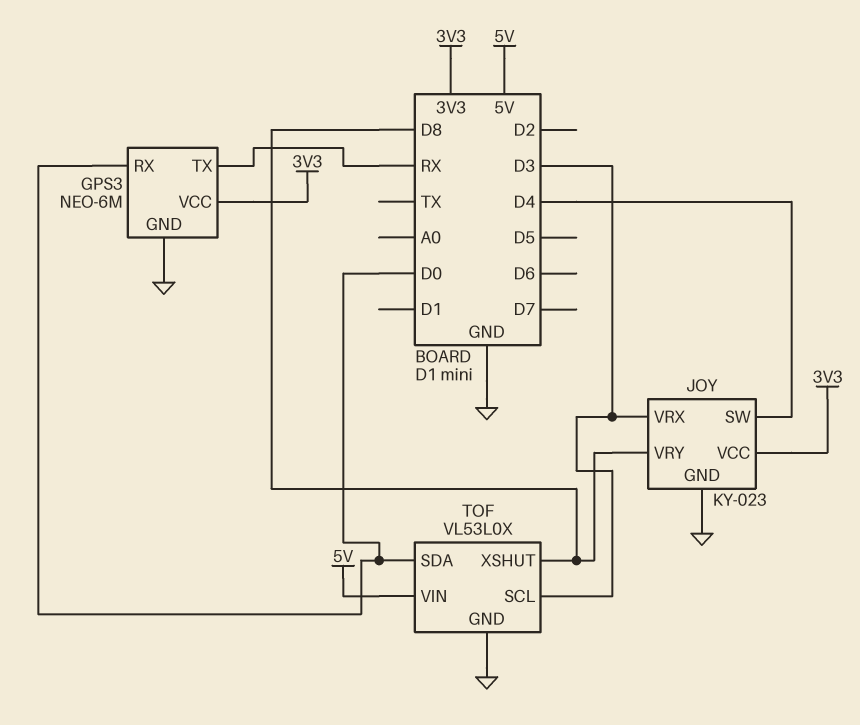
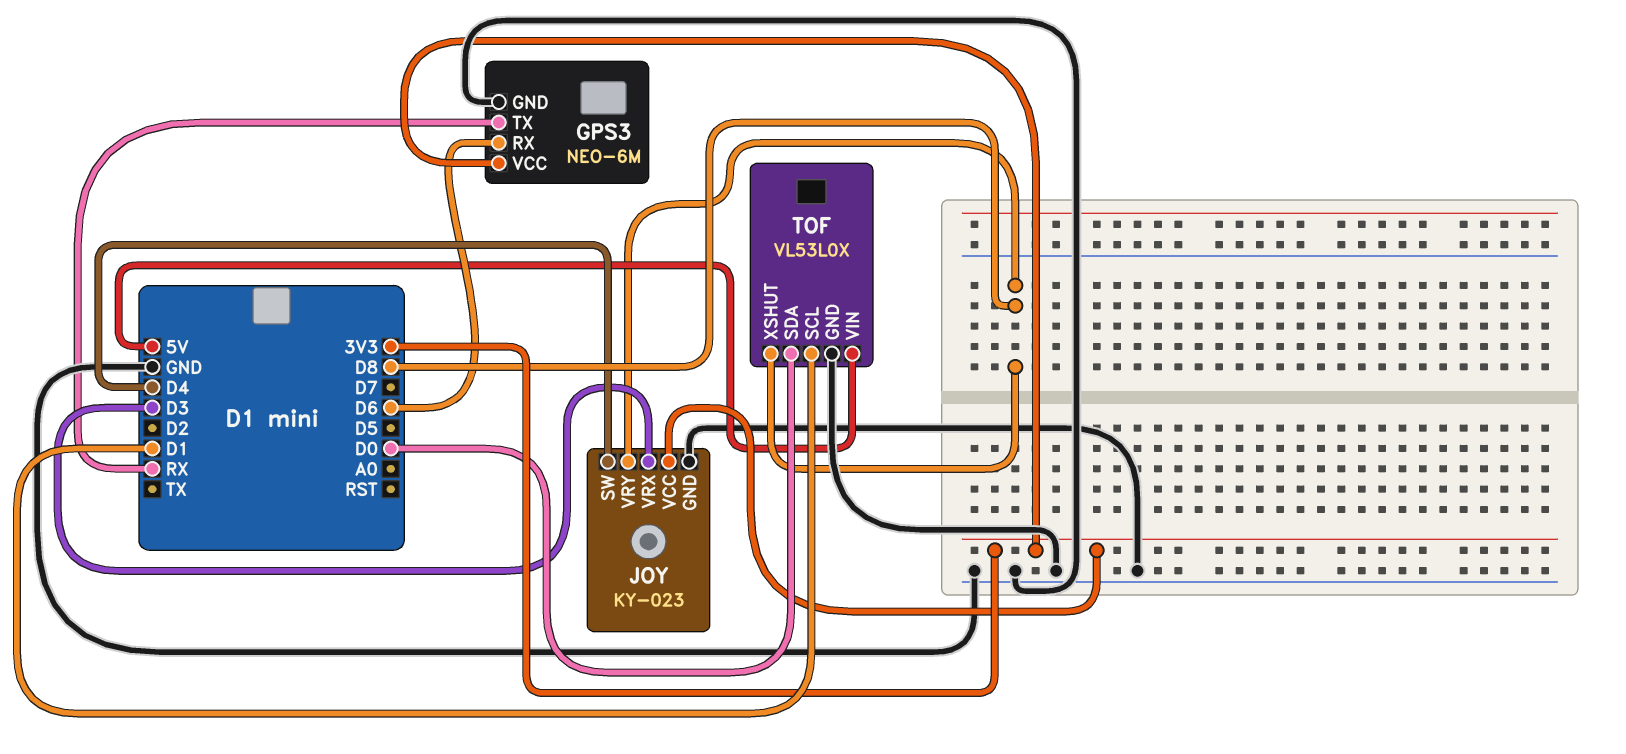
GPS3 pin RX: D0 -> D6
TOF pin SCL: D3 -> D1

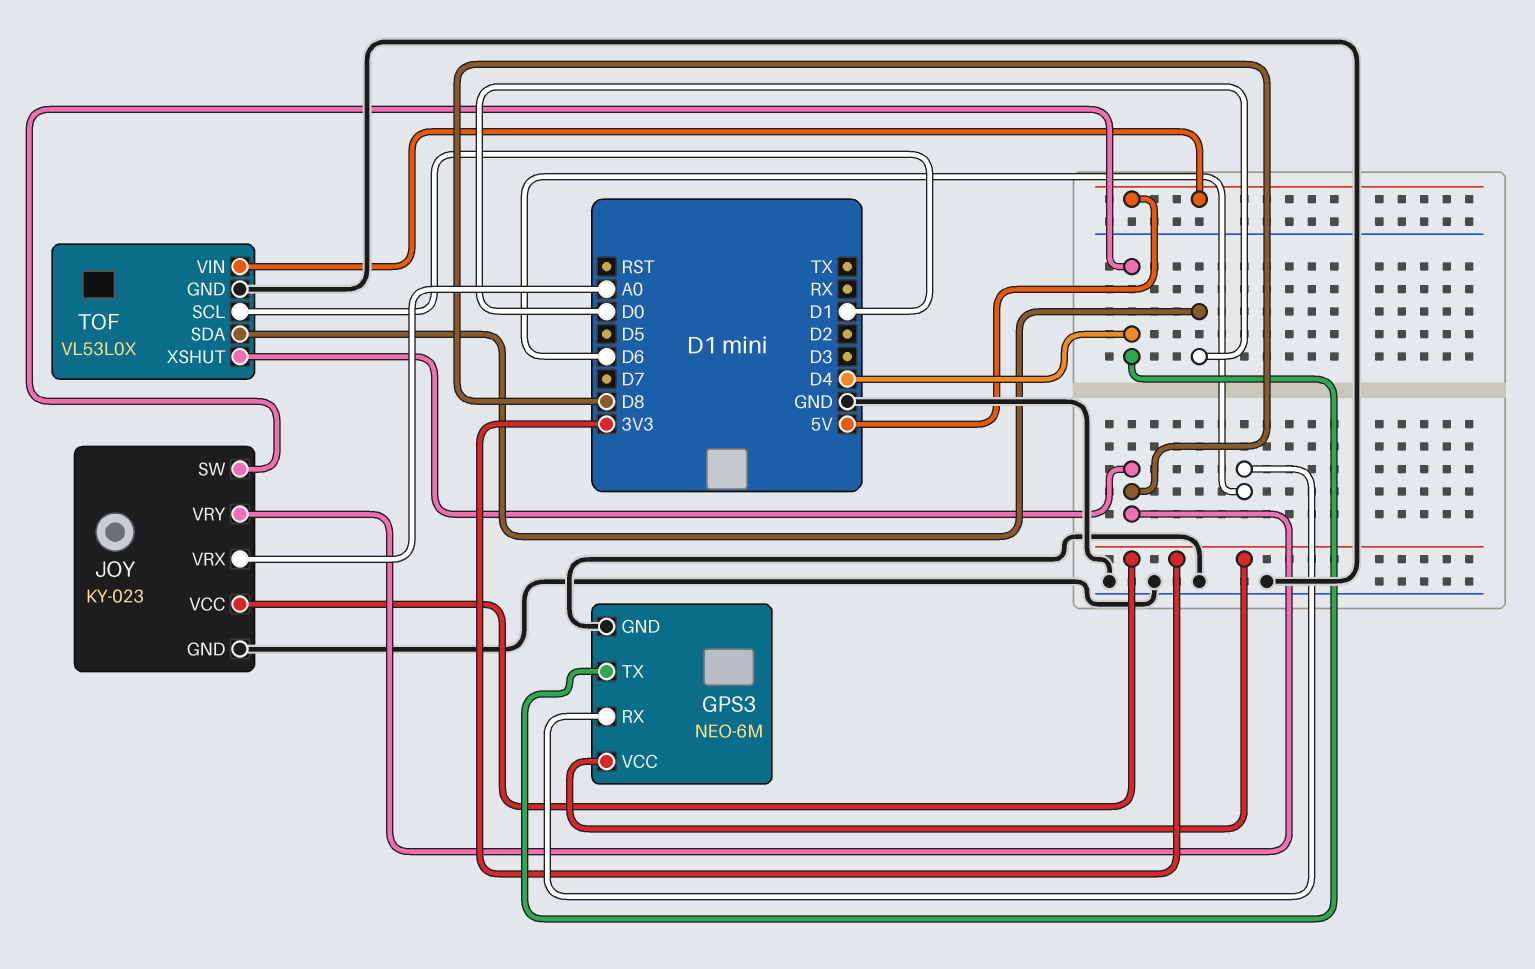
GPS3 pin TX: RX -> D4
JOY pin VRX: D3 -> A0

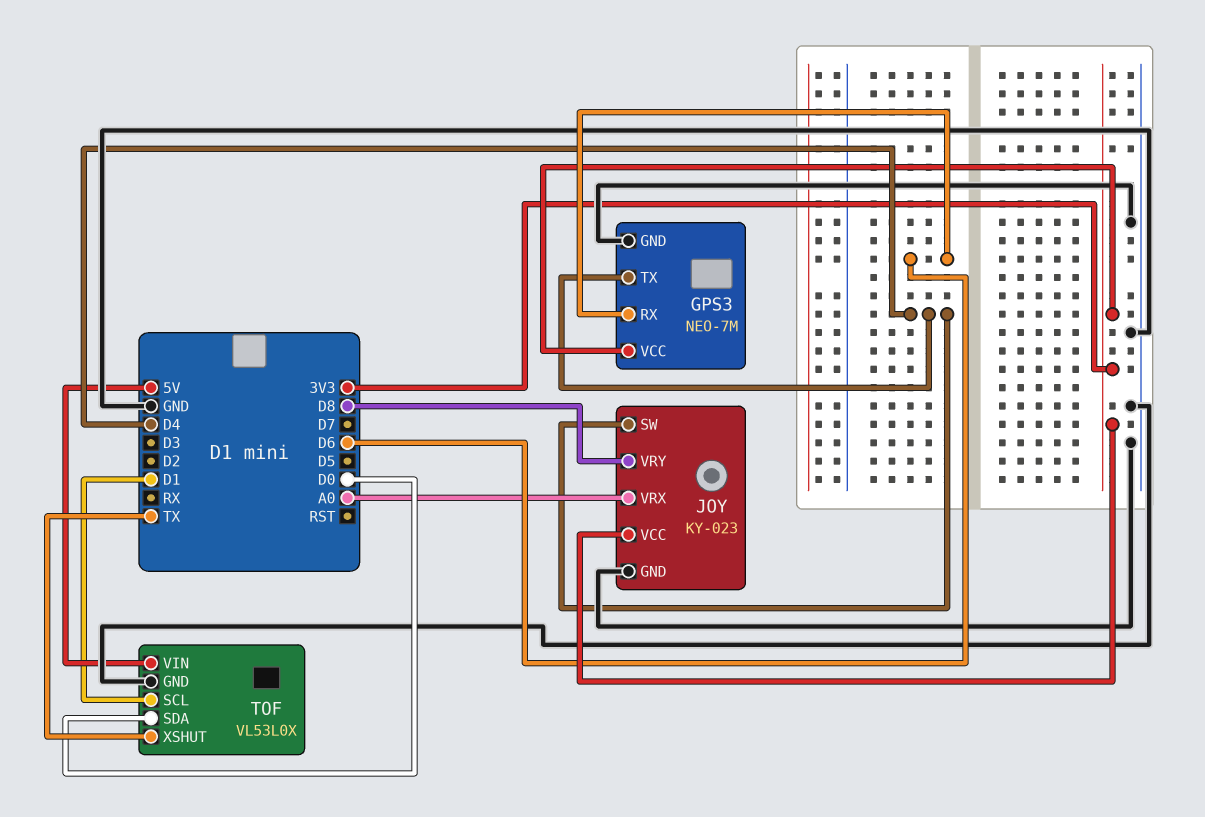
GPS3: NEO-6M -> NEO-7M
TOF pin XSHUT: D8 -> TX

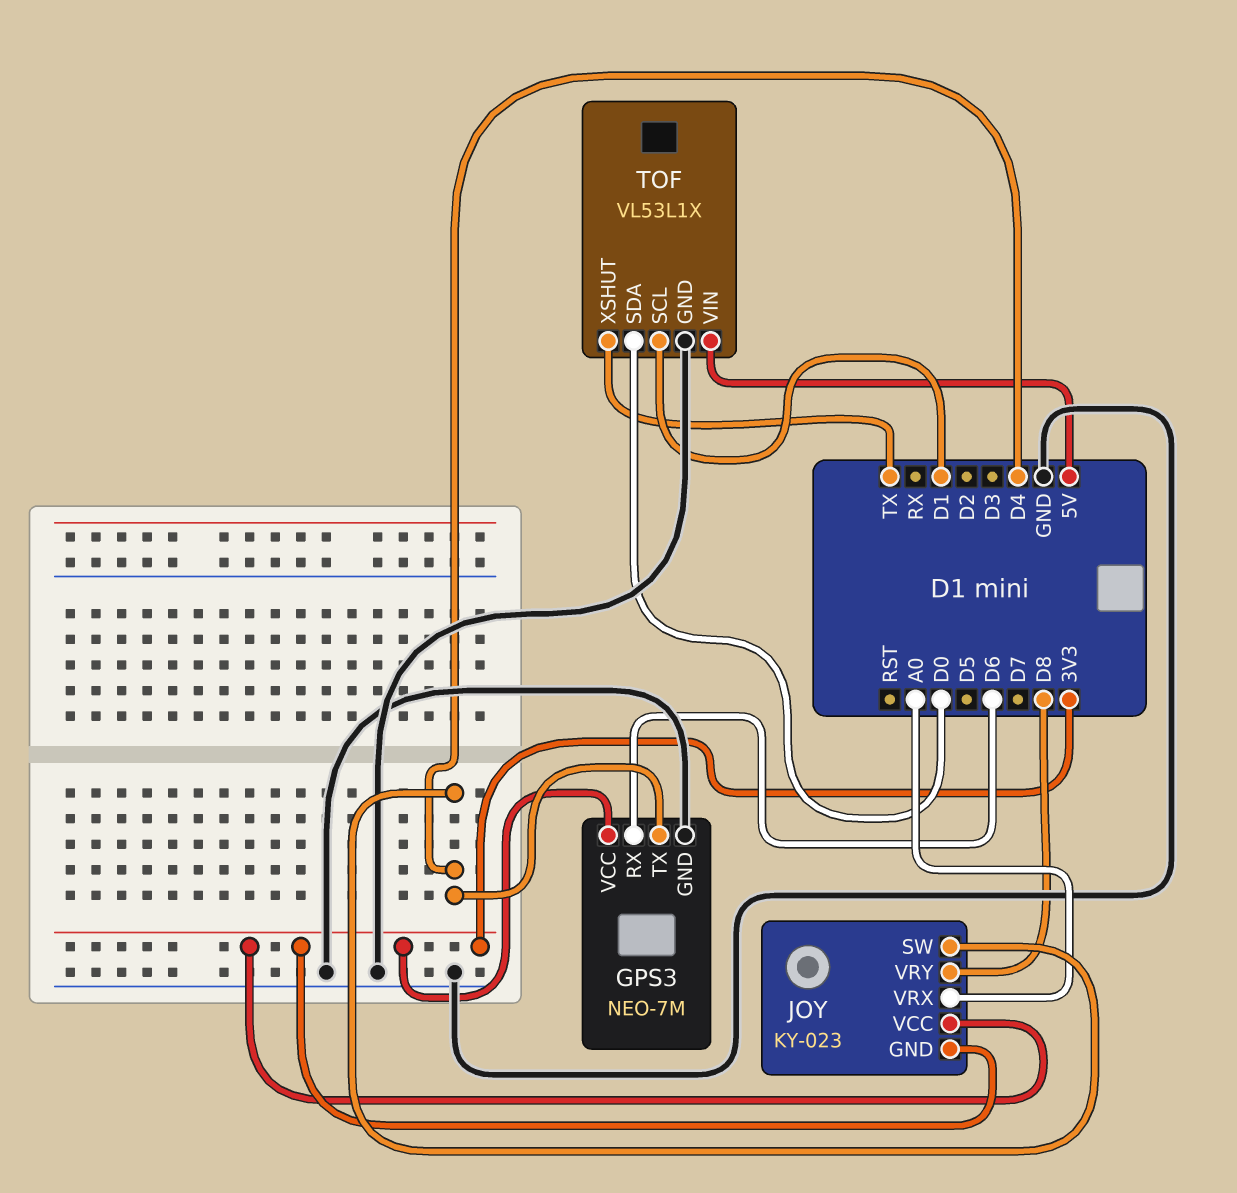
JOY pin GND: GND -> 3V3
TOF: VL53L0X -> VL53L1X

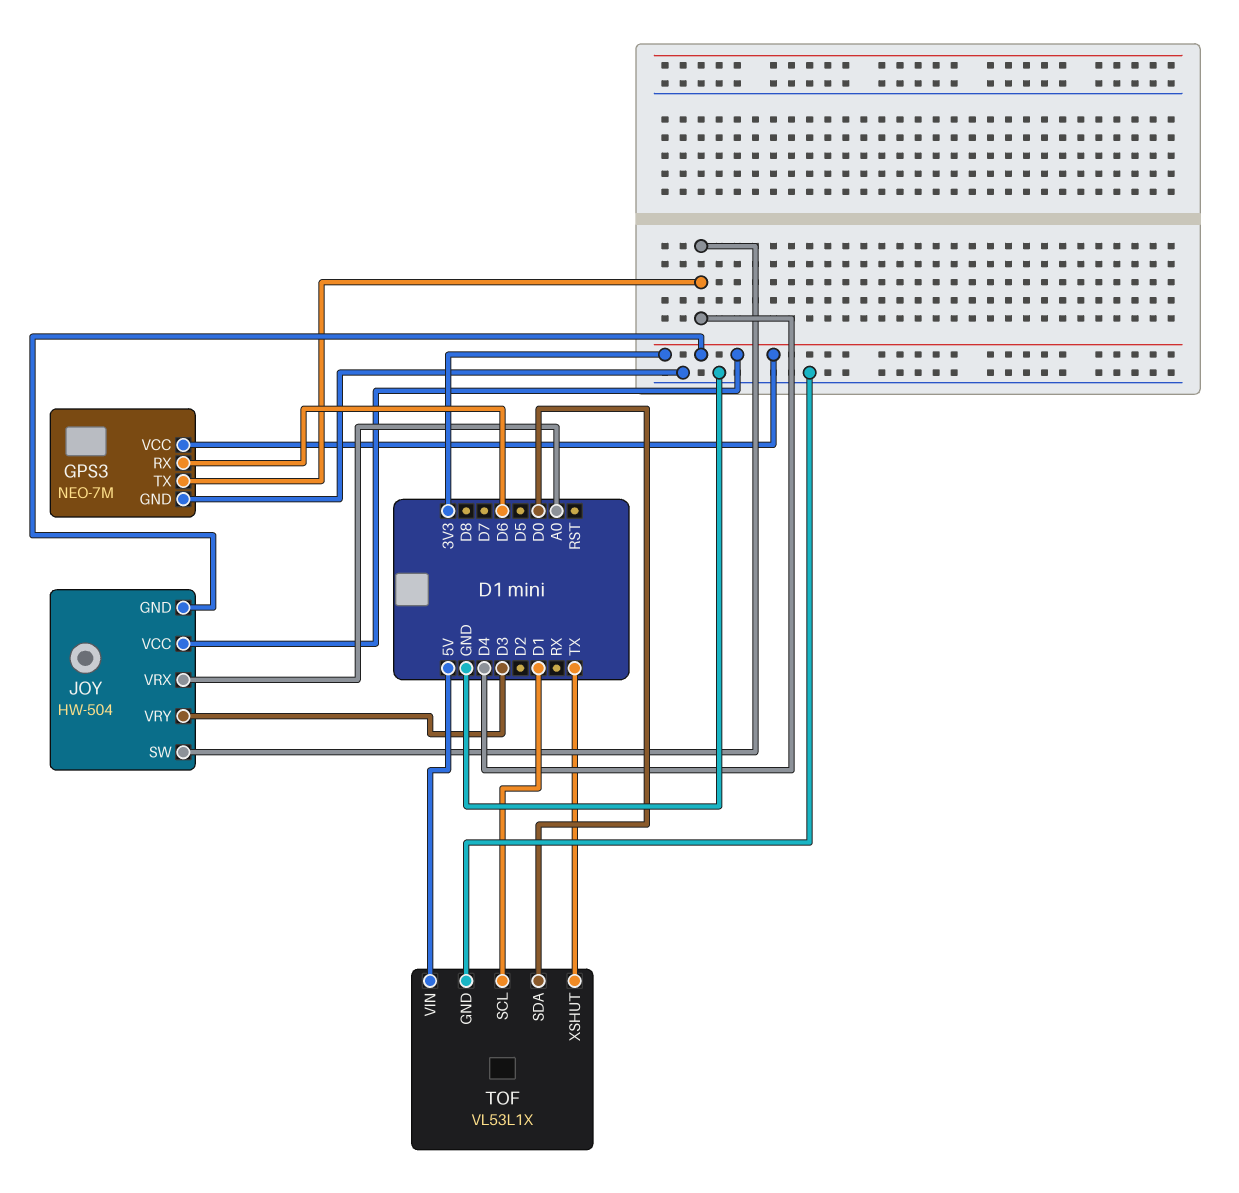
JOY: KY-023 -> HW-504
JOY pin VRY: D8 -> D3

